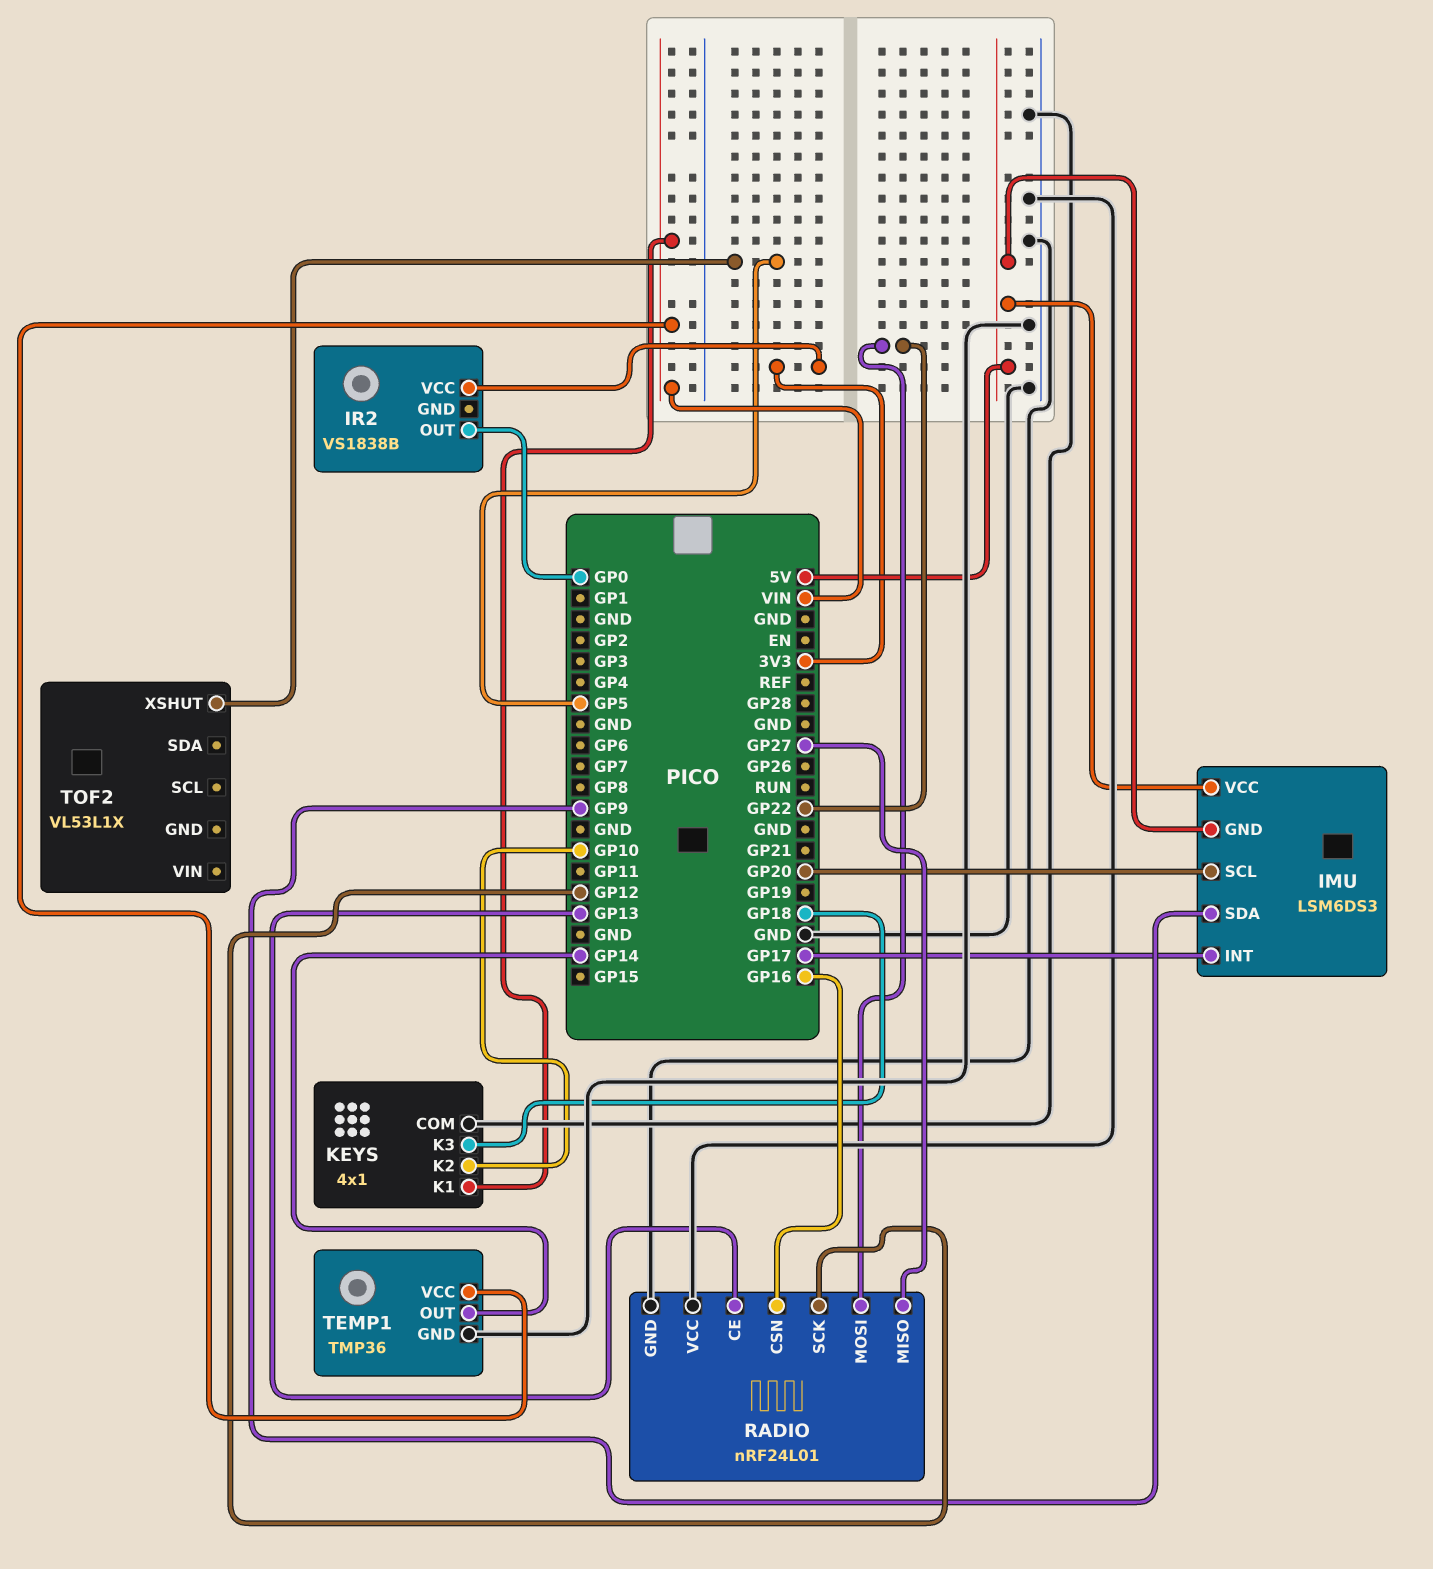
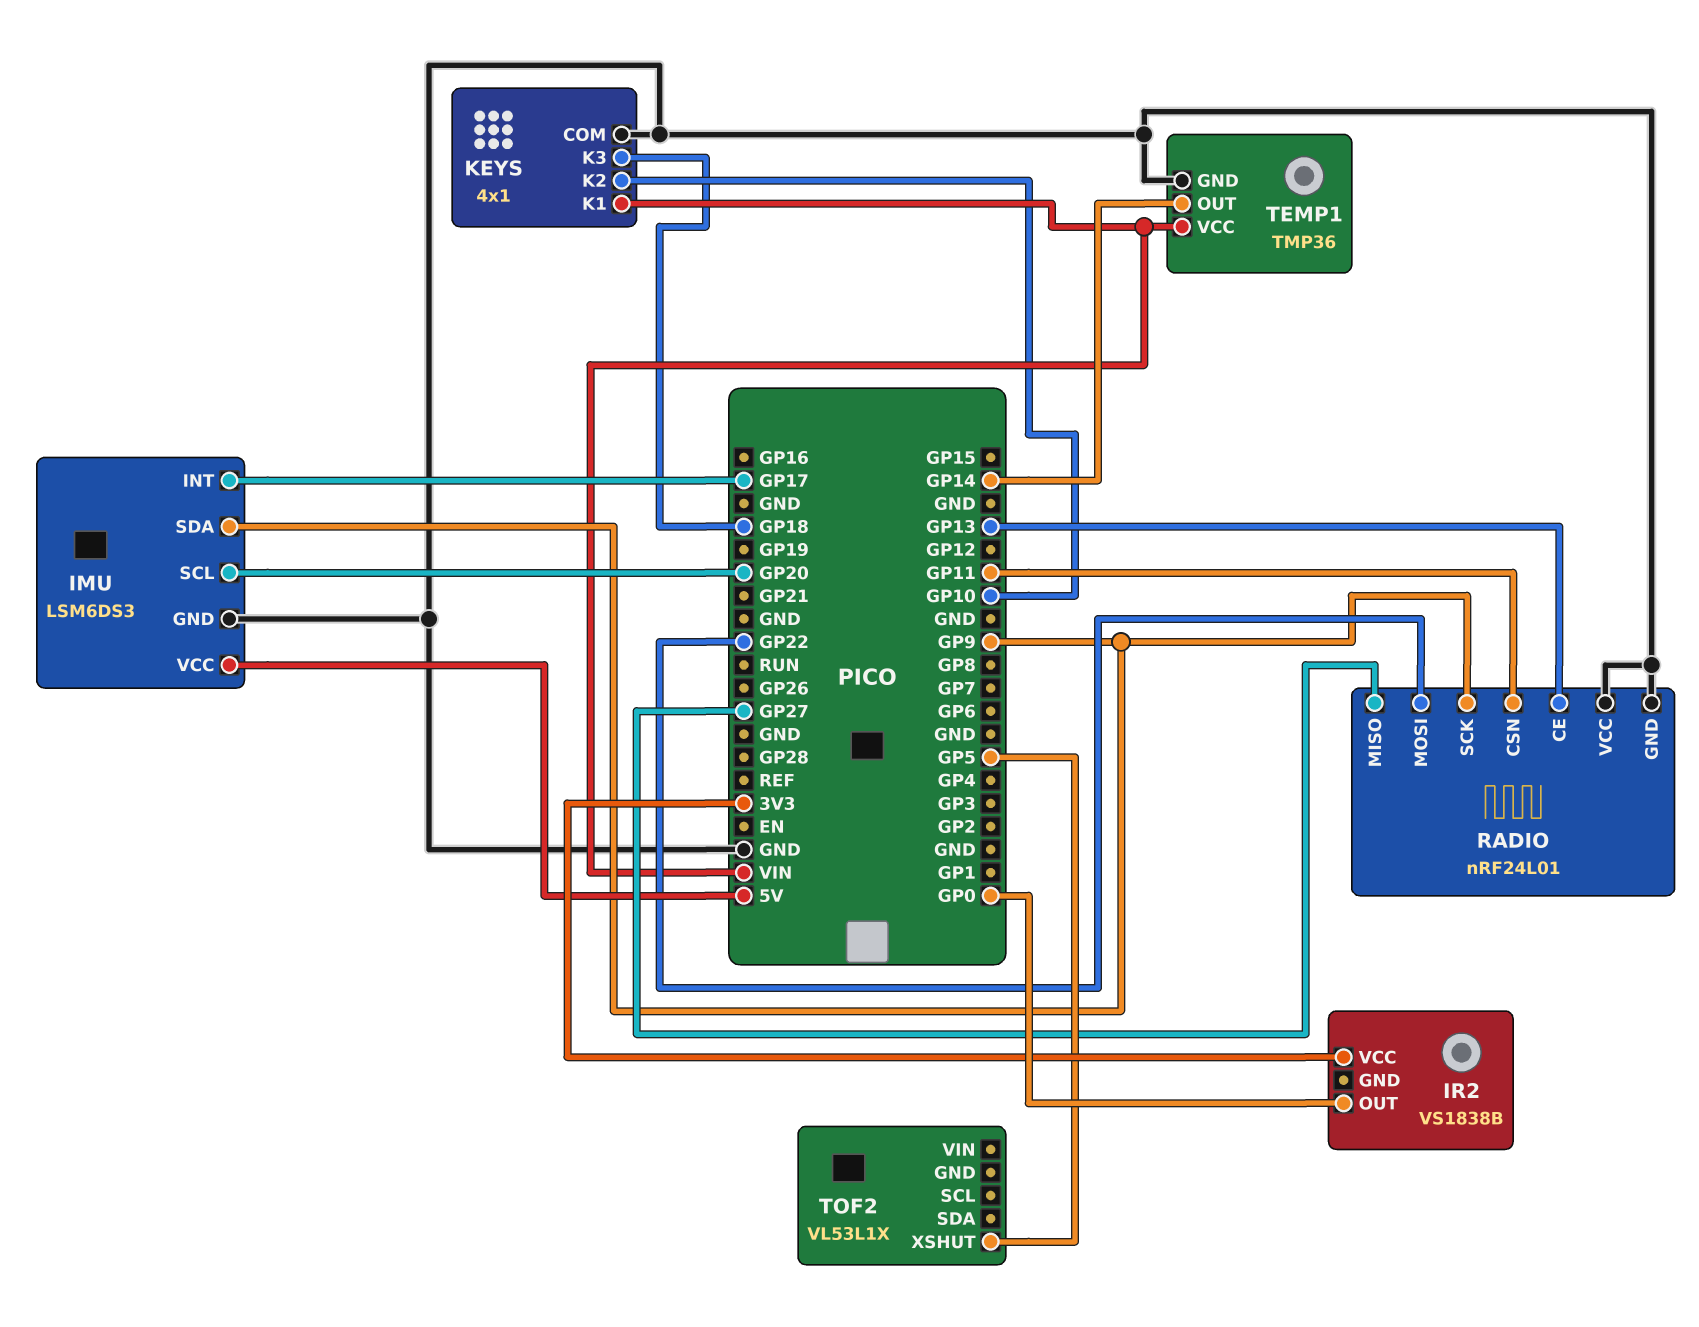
IMU pin GND: 5V -> GND
RADIO pin CSN: GP16 -> GP11
RADIO pin SCK: GP12 -> GP9

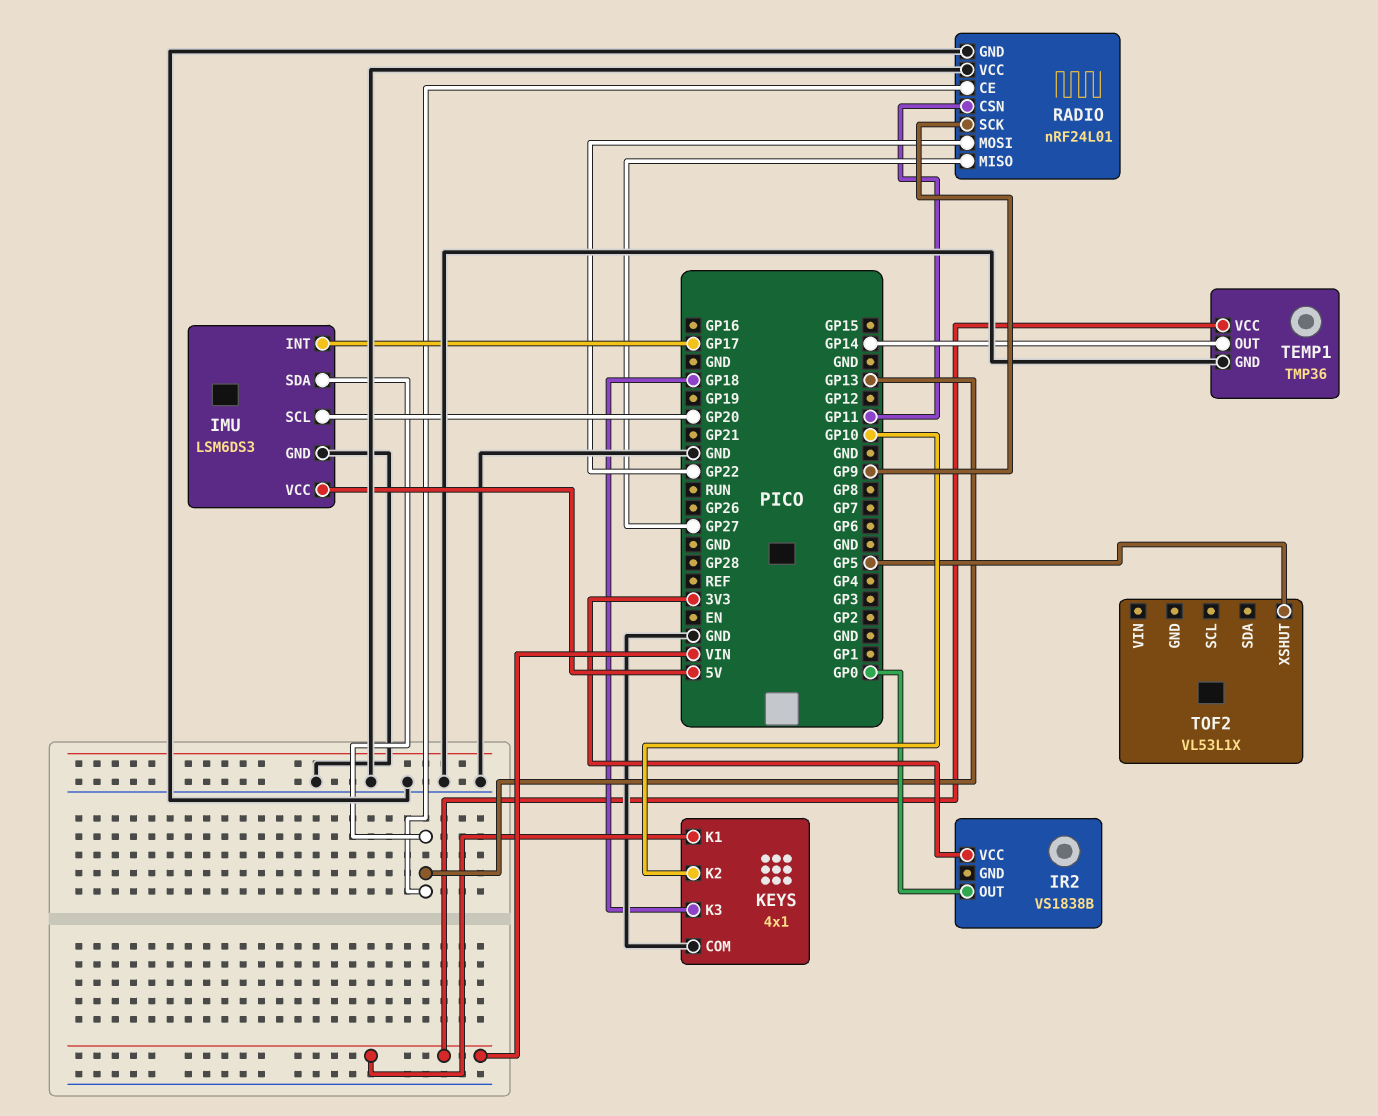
IMU pin SDA: GP9 -> GP13

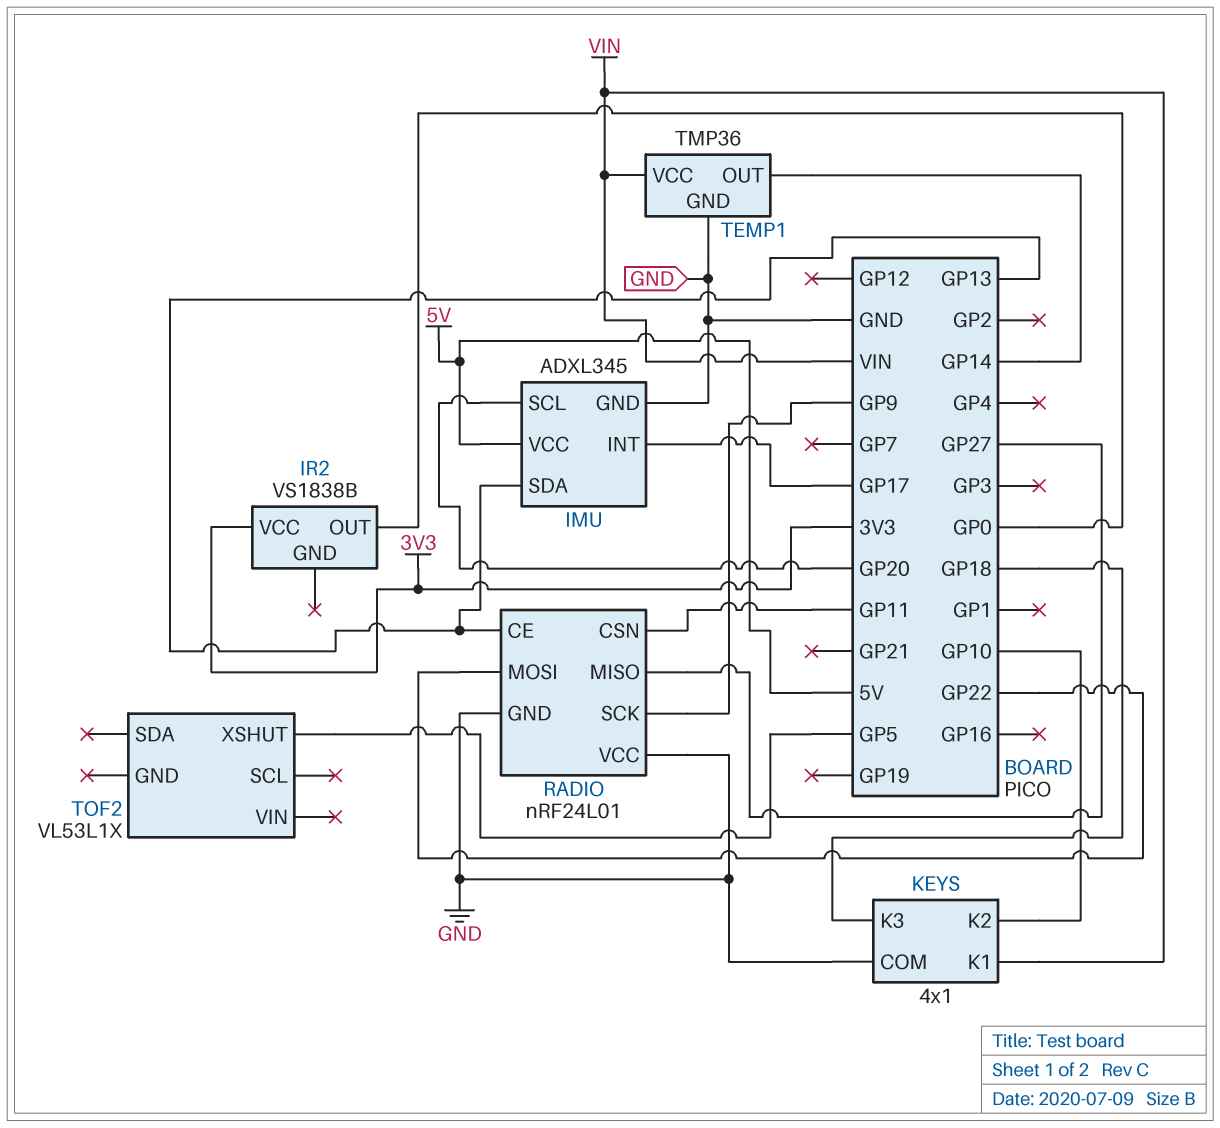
IMU: LSM6DS3 -> ADXL345

